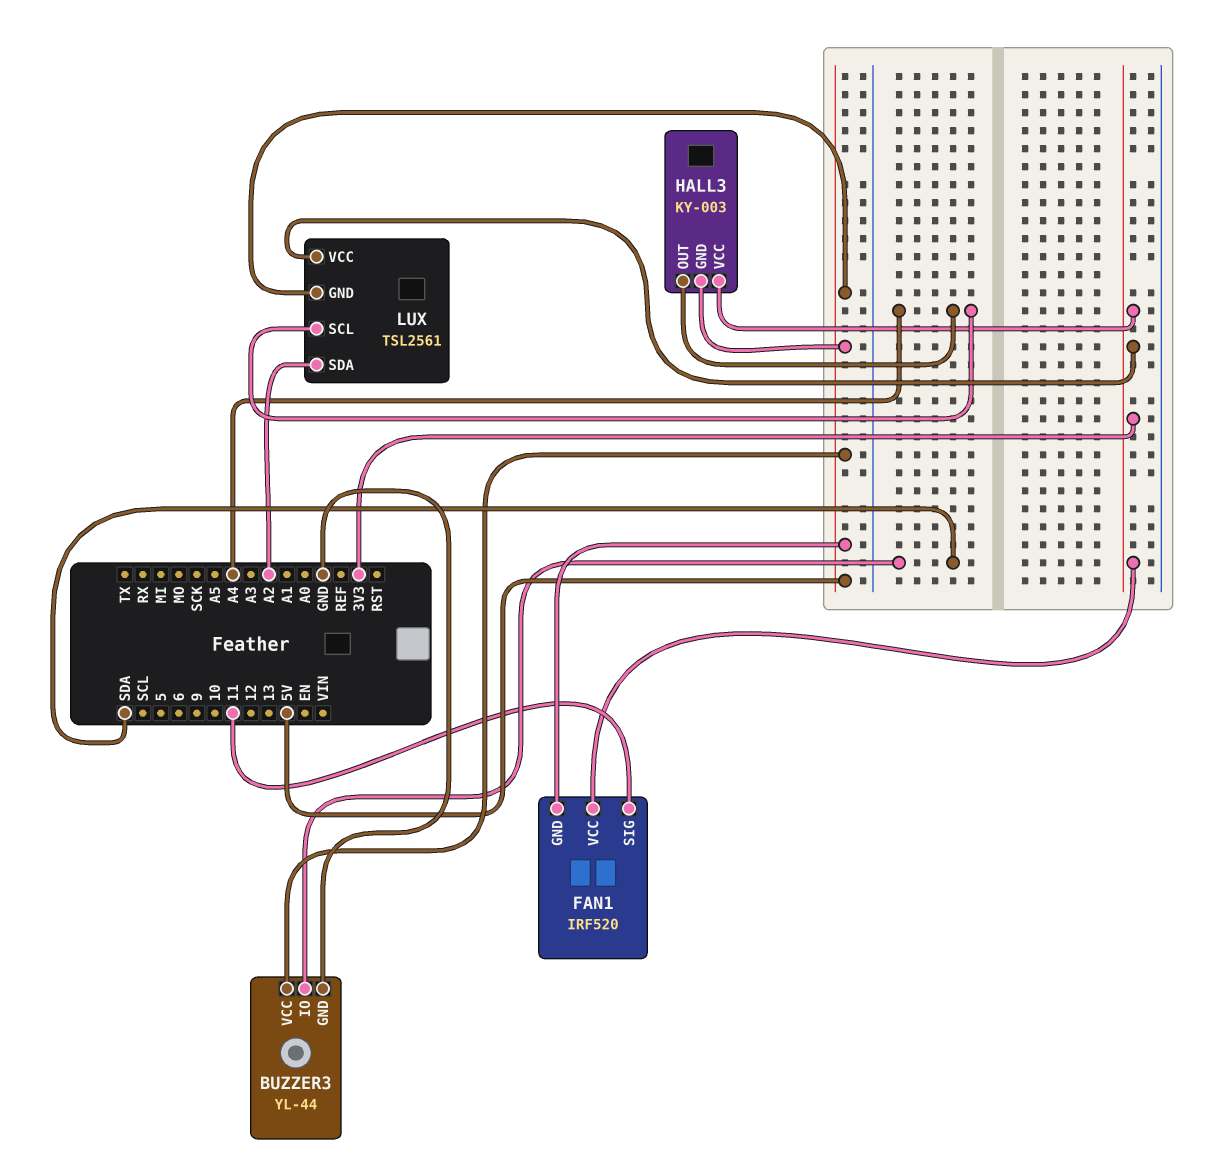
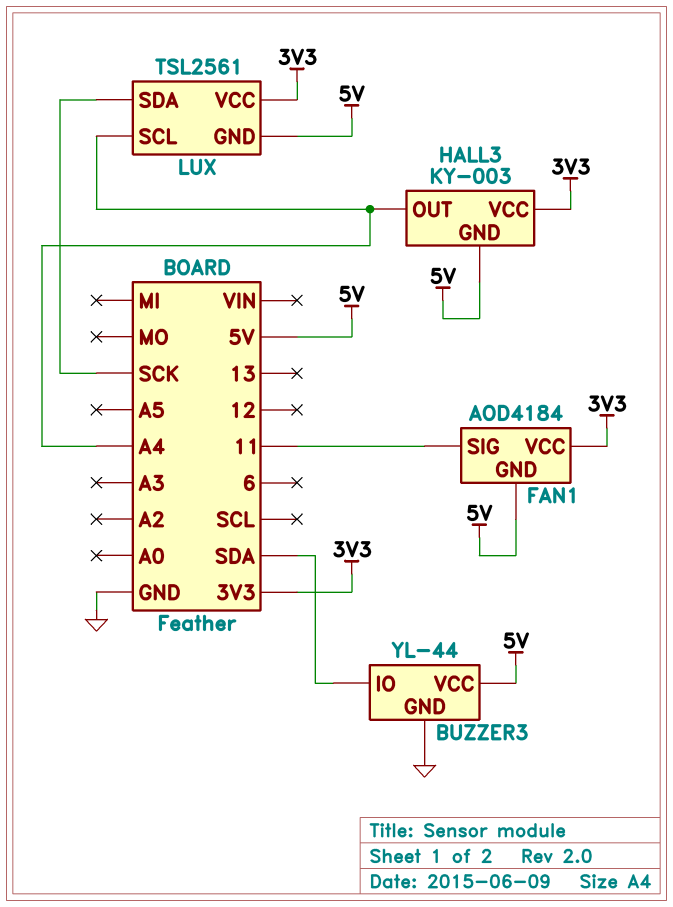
FAN1: IRF520 -> AOD4184
LUX pin SDA: A2 -> SCK

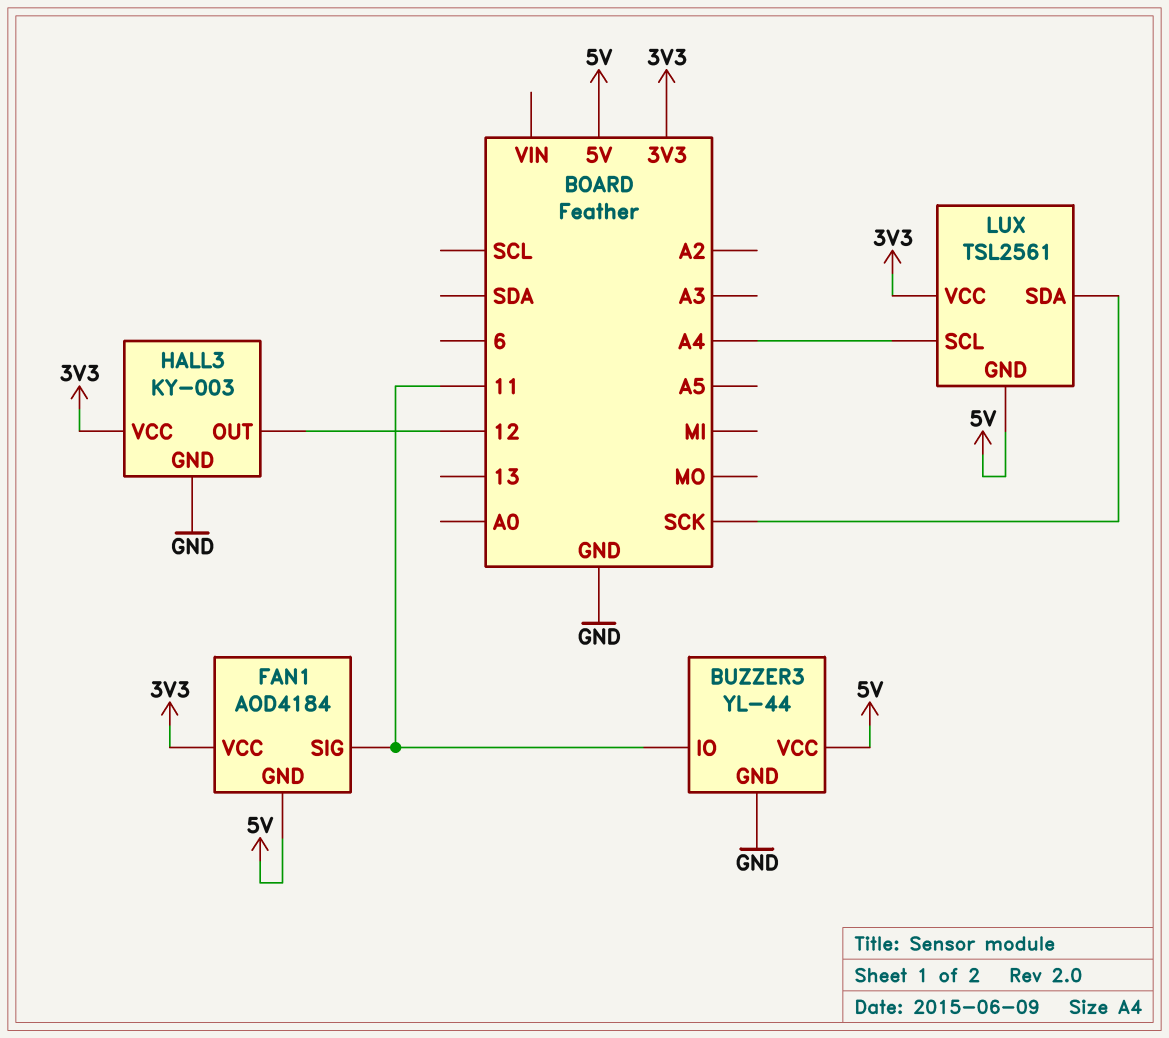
BUZZER3 pin IO: SDA -> 11
HALL3 pin GND: 5V -> GND
HALL3 pin OUT: A4 -> 12

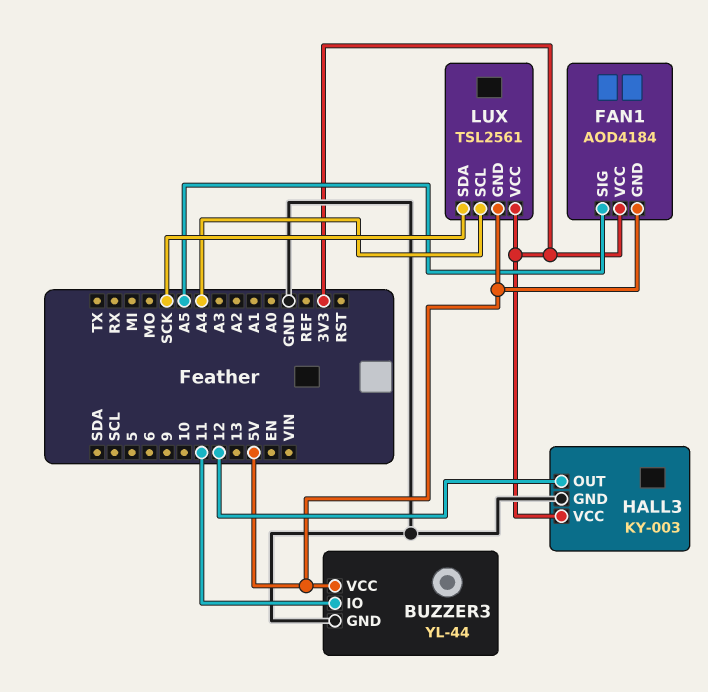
FAN1 pin SIG: 11 -> A5

